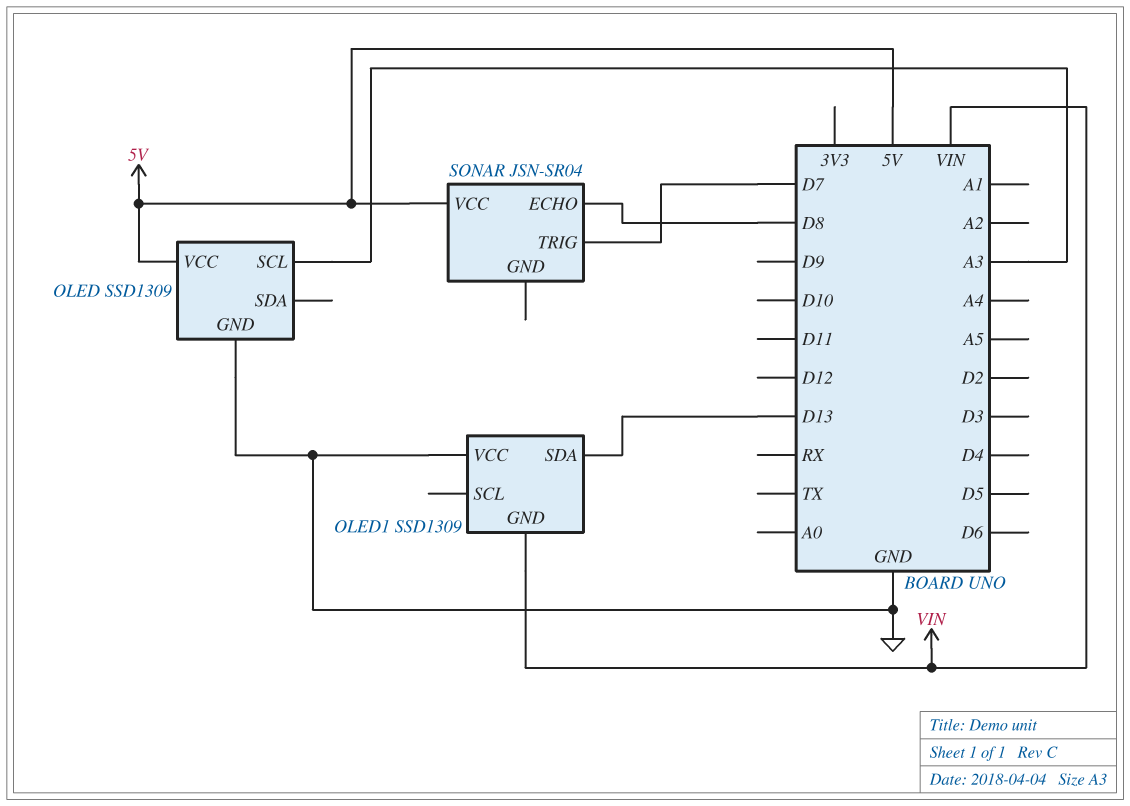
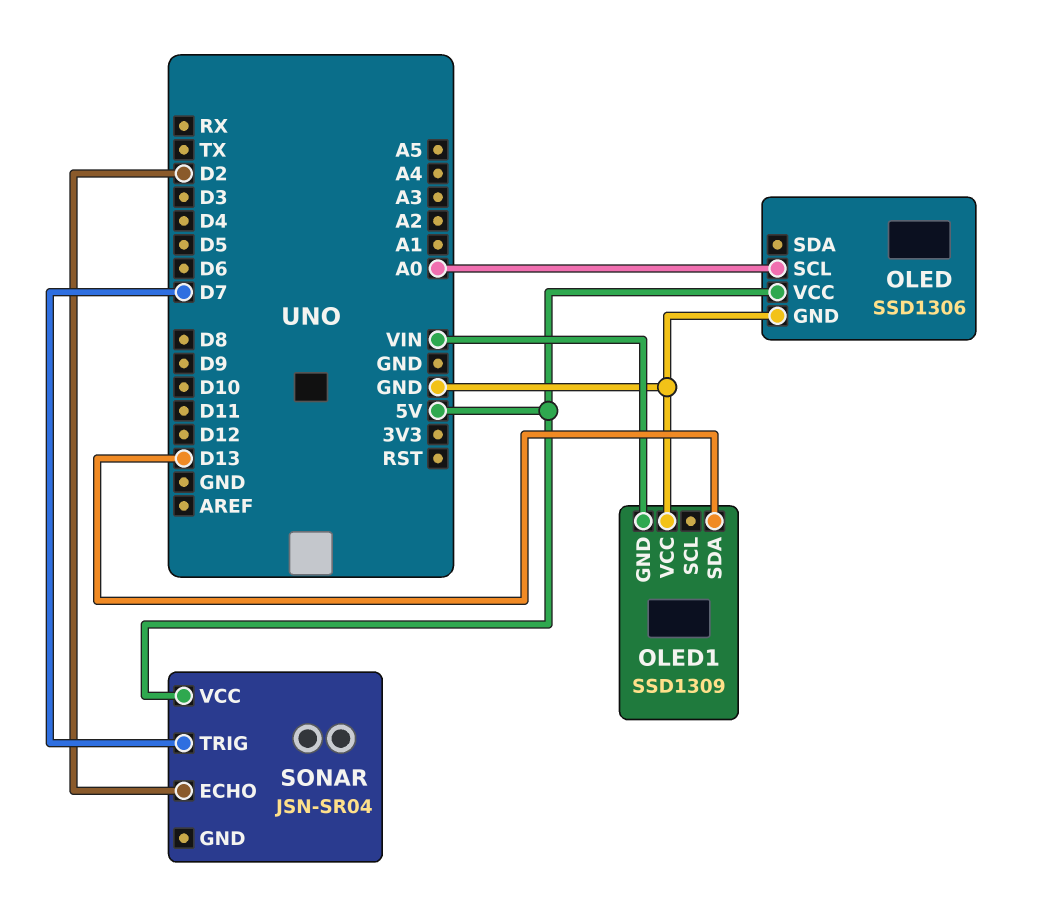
OLED: SSD1309 -> SSD1306
OLED pin SCL: A3 -> A0
SONAR pin ECHO: D8 -> D2

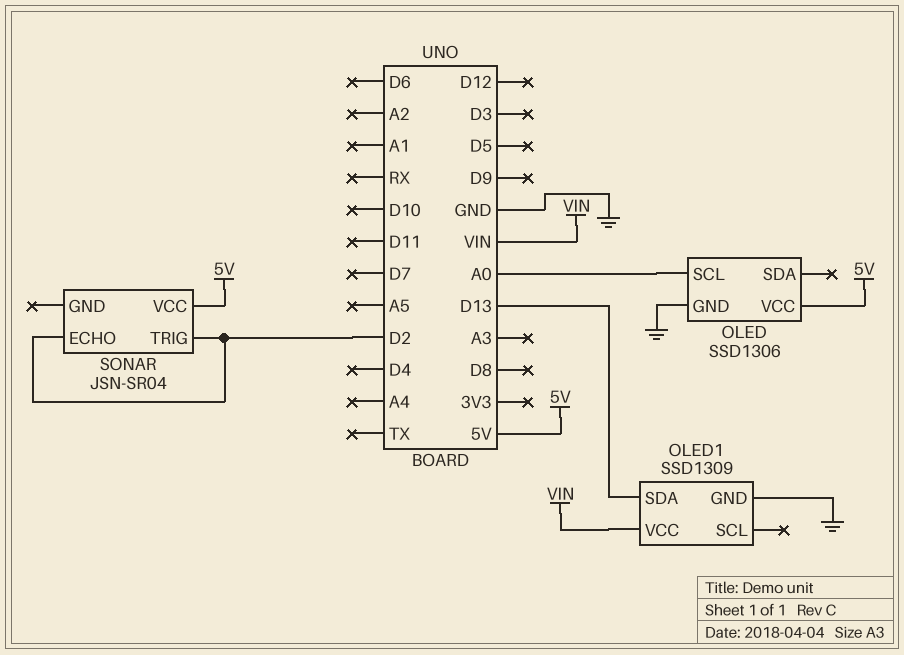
OLED1 pin GND: VIN -> GND
OLED1 pin VCC: GND -> VIN
SONAR pin TRIG: D7 -> D2

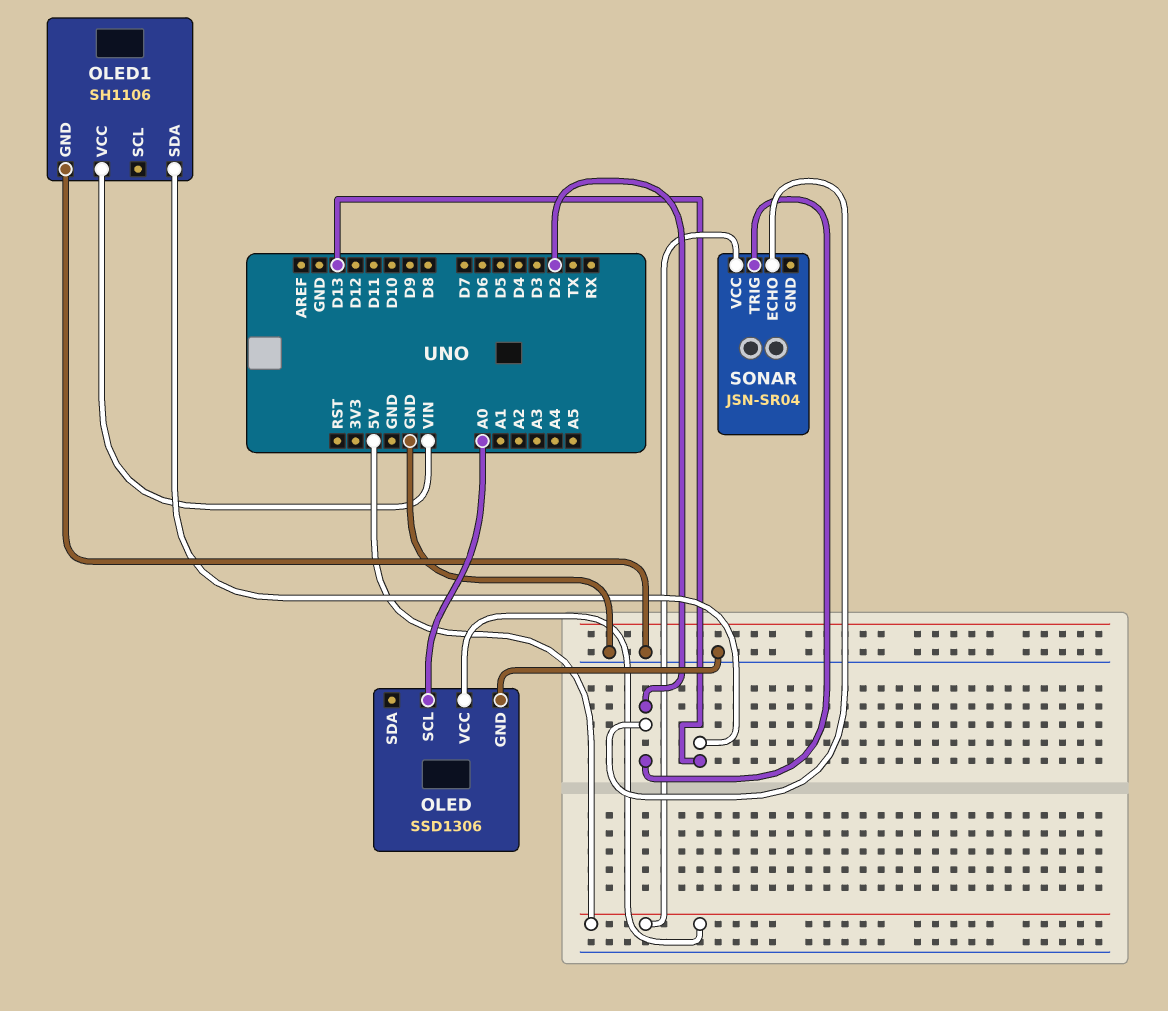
OLED1: SSD1309 -> SH1106

